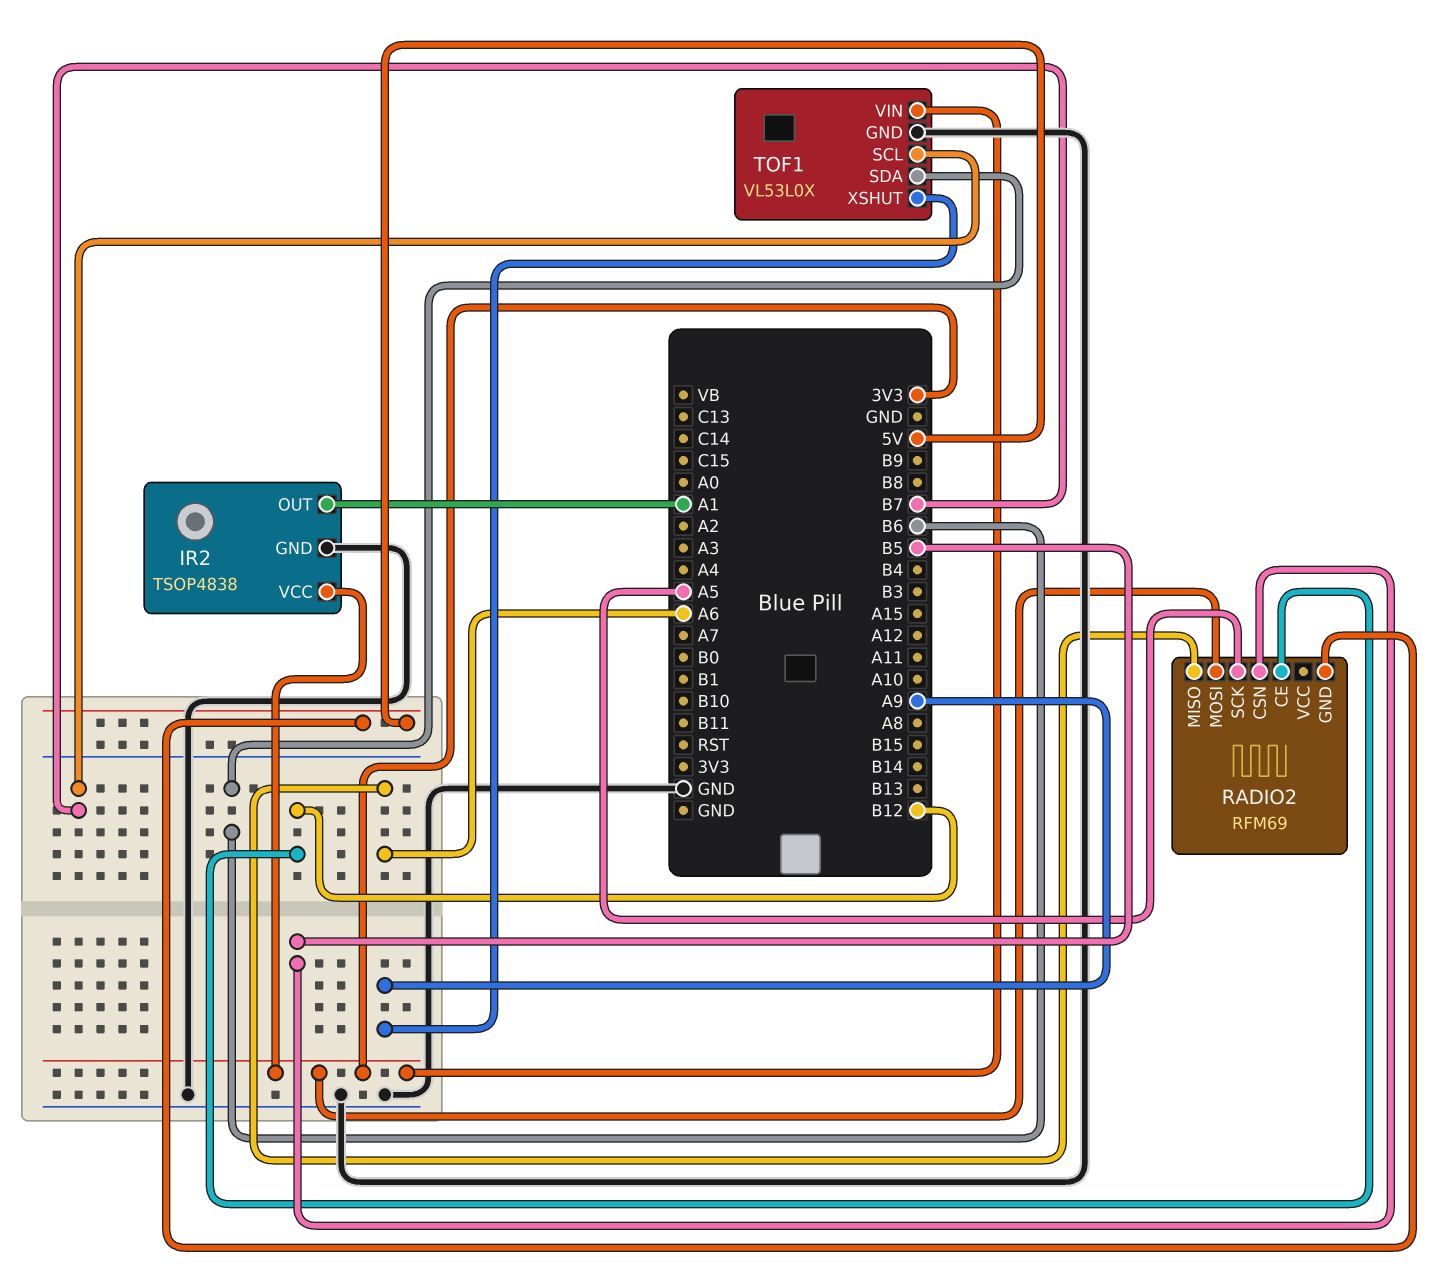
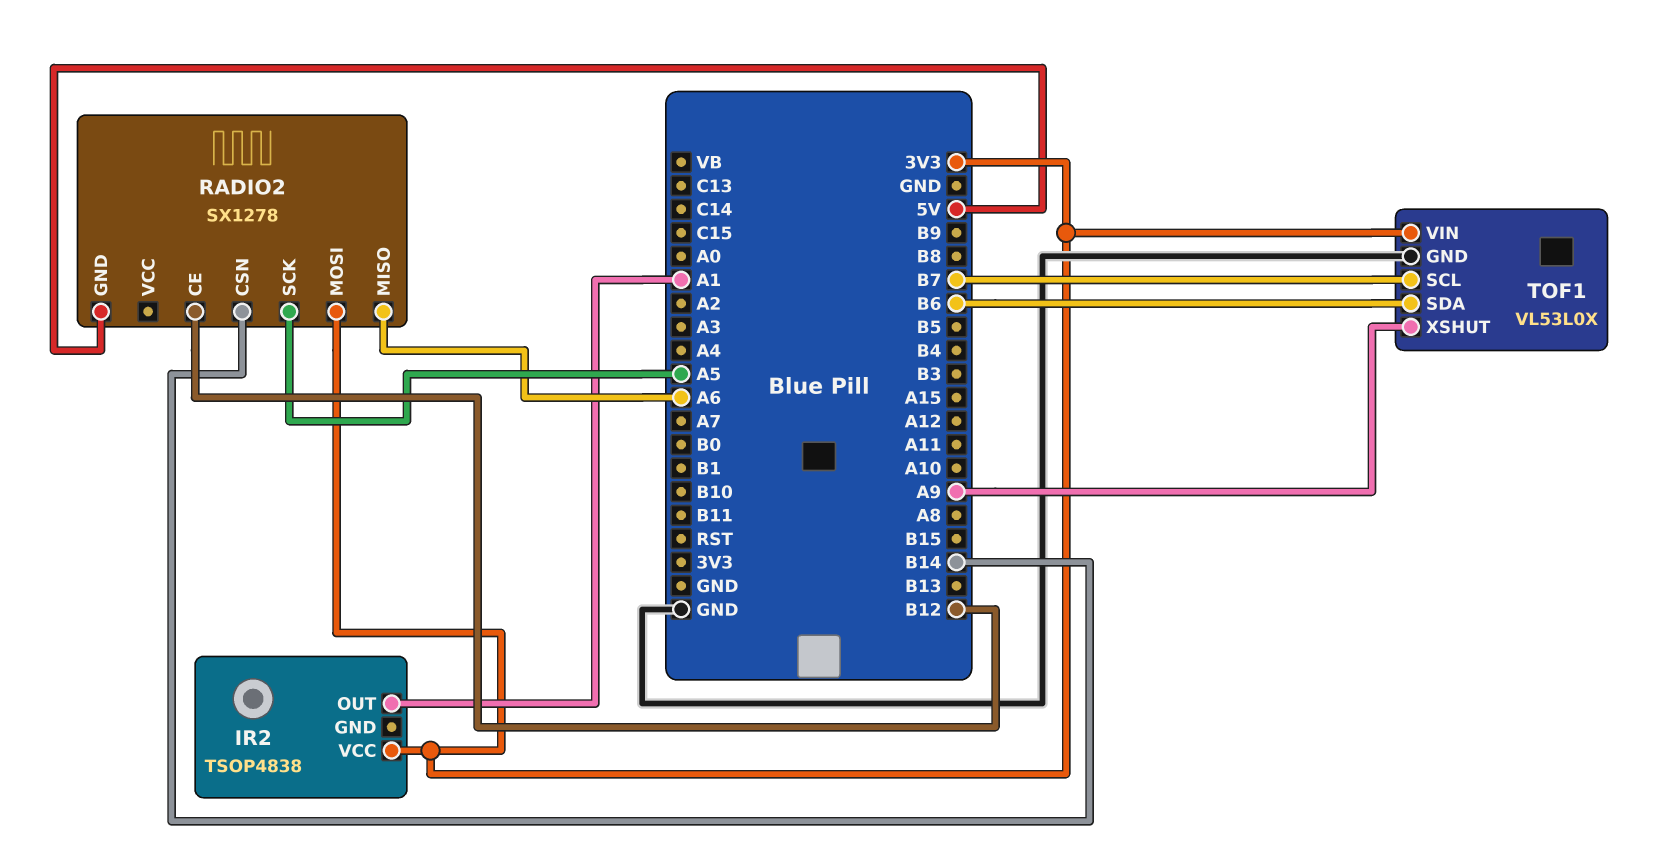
IR2 pin GND: GND -> none
RADIO2: RFM69 -> SX1278
RADIO2 pin CSN: B5 -> B14

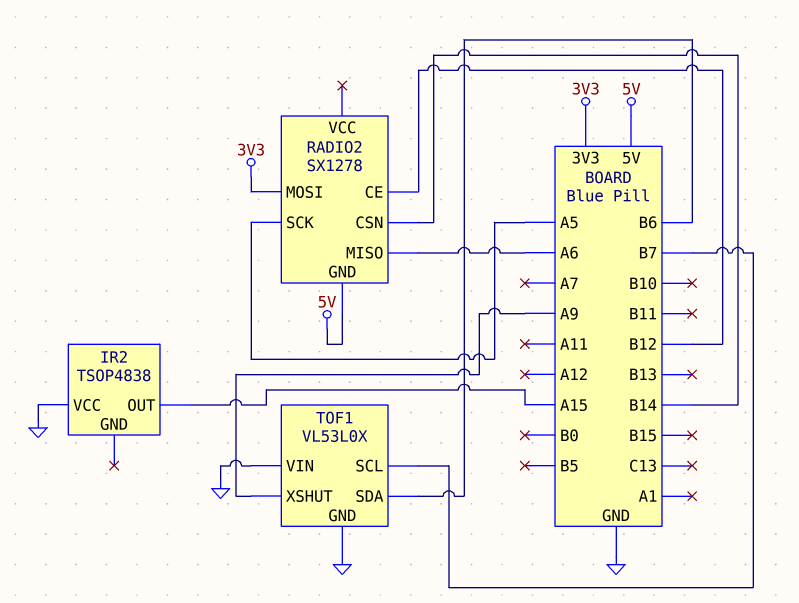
IR2 pin OUT: A1 -> A15
IR2 pin VCC: 3V3 -> GND
TOF1 pin VIN: 3V3 -> GND

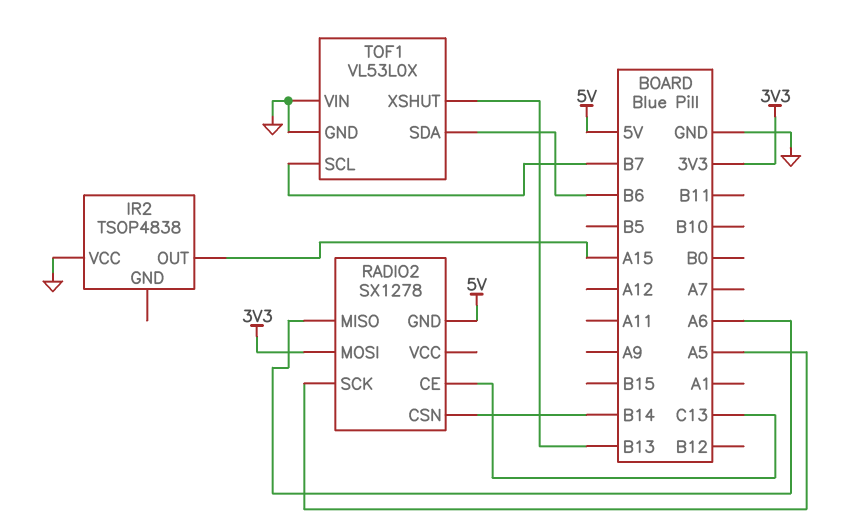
RADIO2 pin CE: B12 -> C13
TOF1 pin XSHUT: A9 -> B13

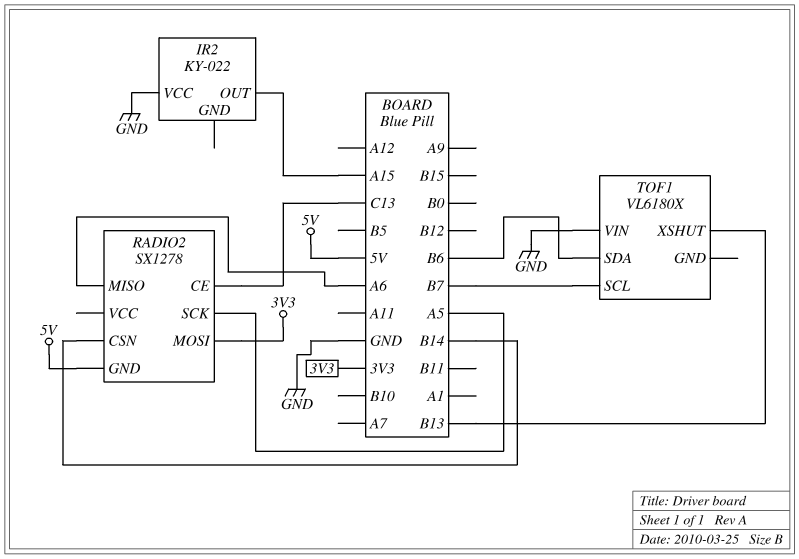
IR2: TSOP4838 -> KY-022
TOF1: VL53L0X -> VL6180X
TOF1 pin GND: GND -> none

